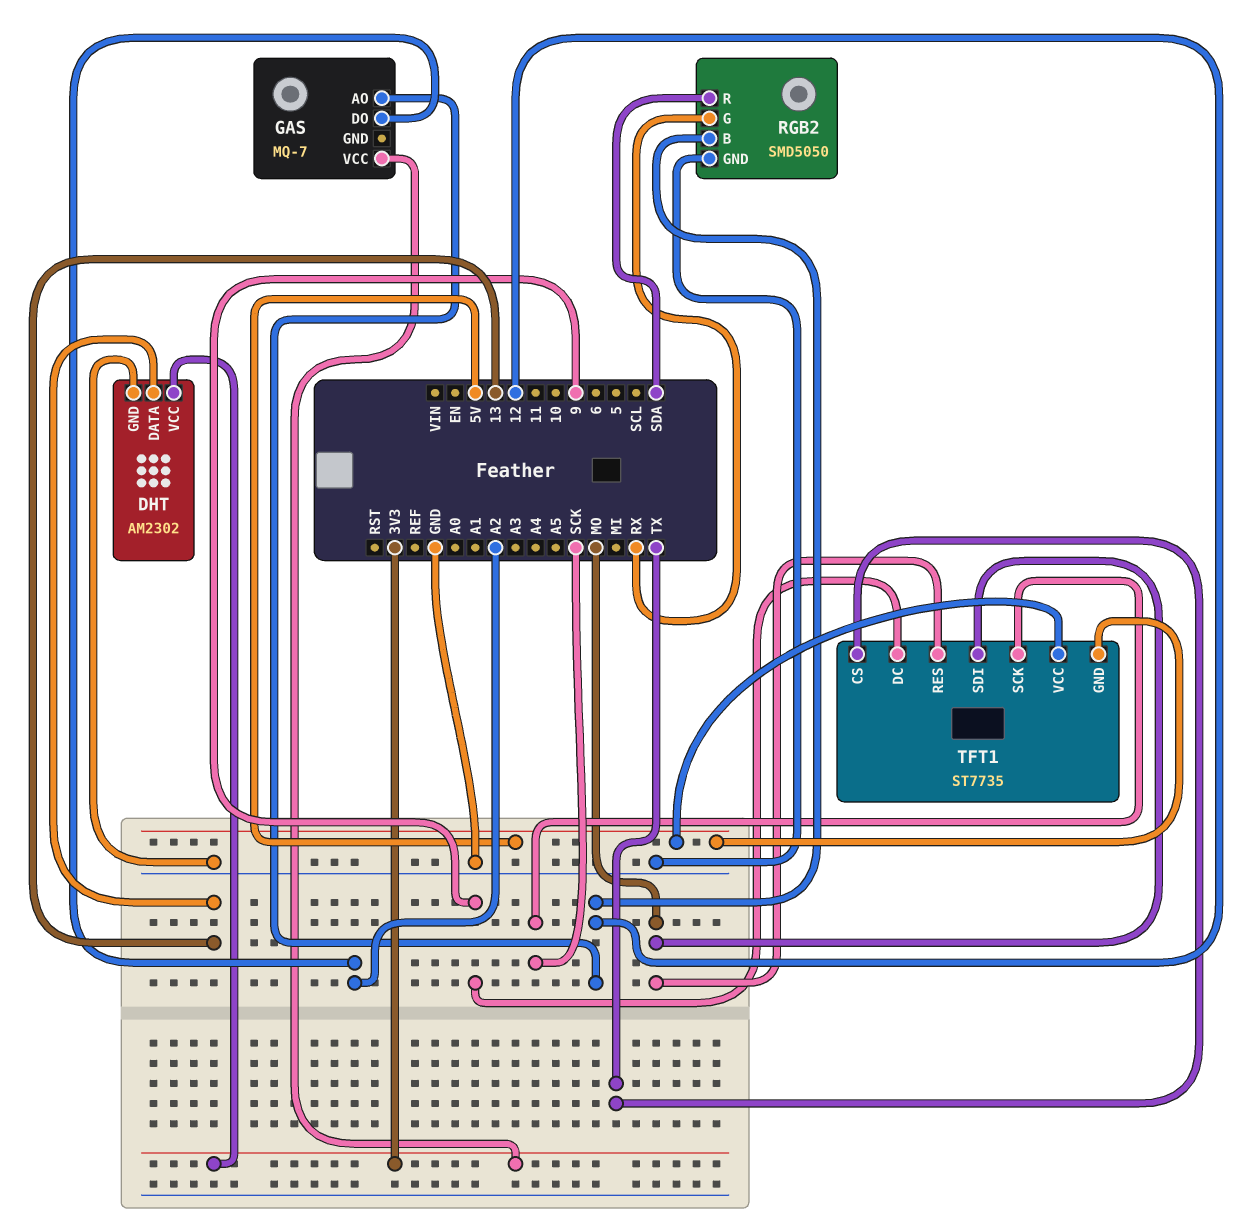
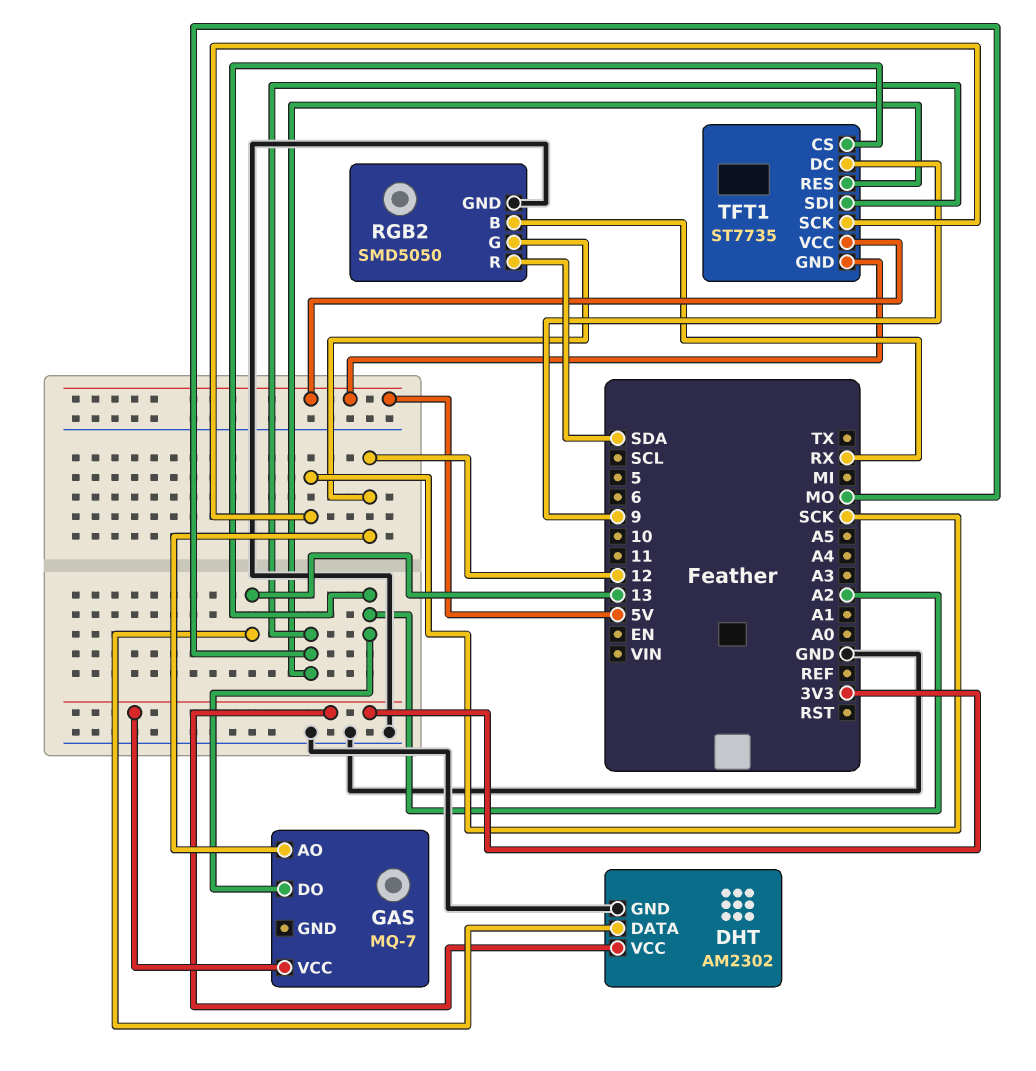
RGB2 pin B: 12 -> RX
RGB2 pin G: RX -> 12
TFT1 pin CS: TX -> A2

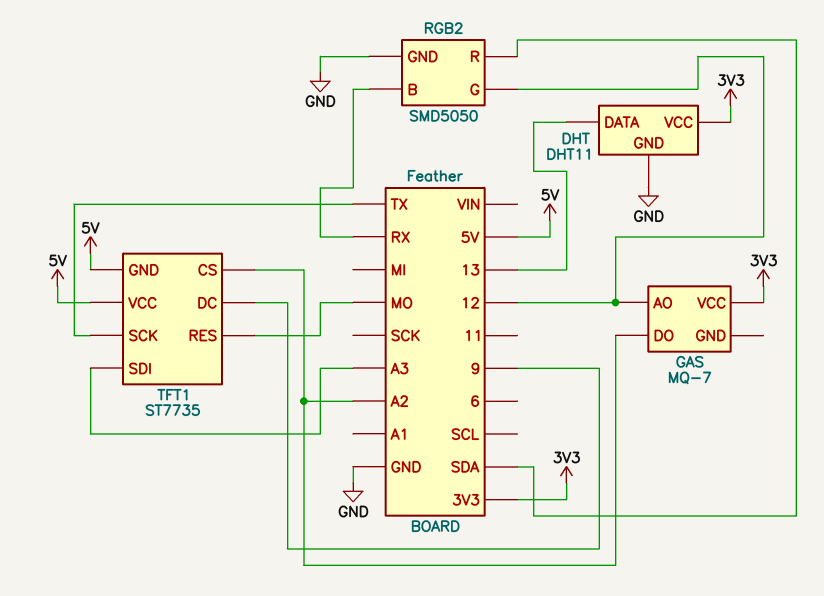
DHT: AM2302 -> DHT11
TFT1 pin SCK: SCK -> TX
TFT1 pin SDI: MO -> A3

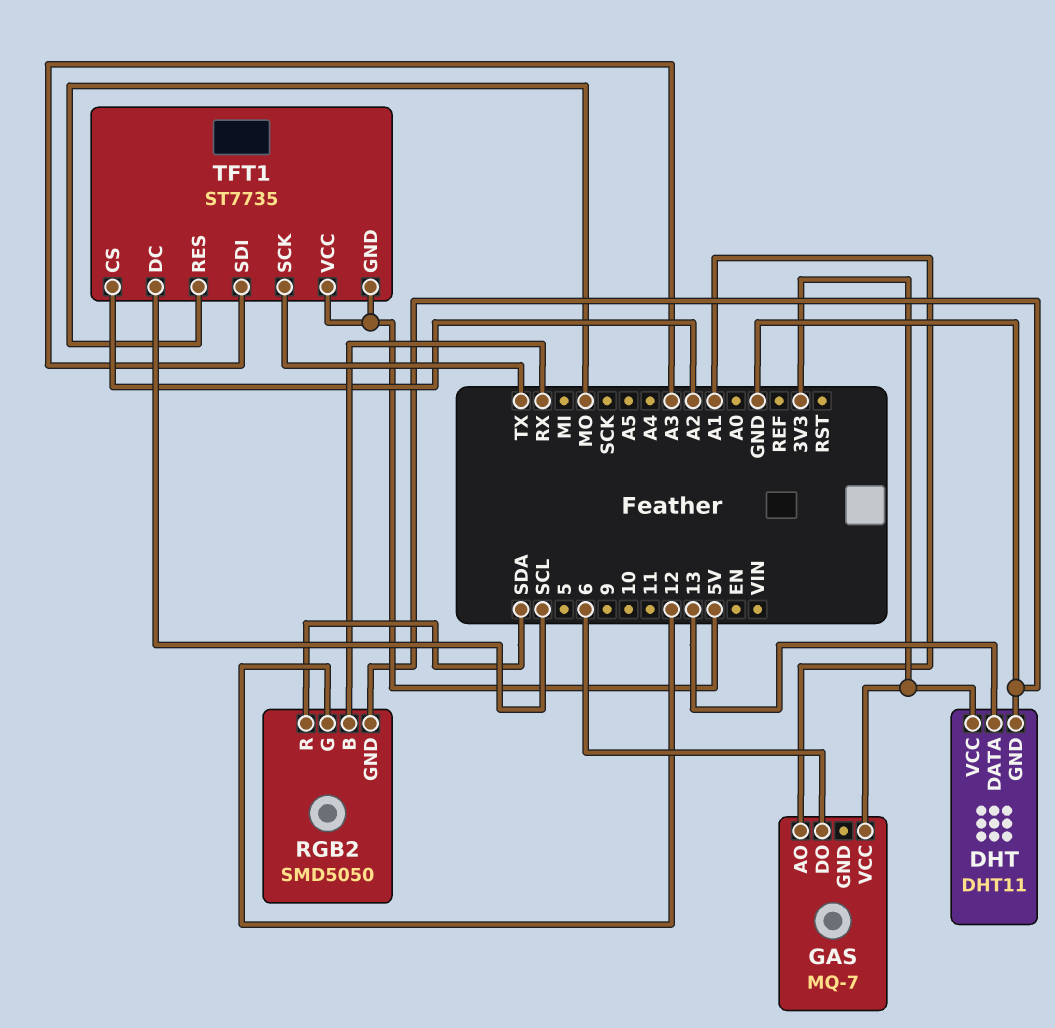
GAS pin AO: 12 -> A1
GAS pin DO: A2 -> 6
TFT1 pin DC: 9 -> SCL

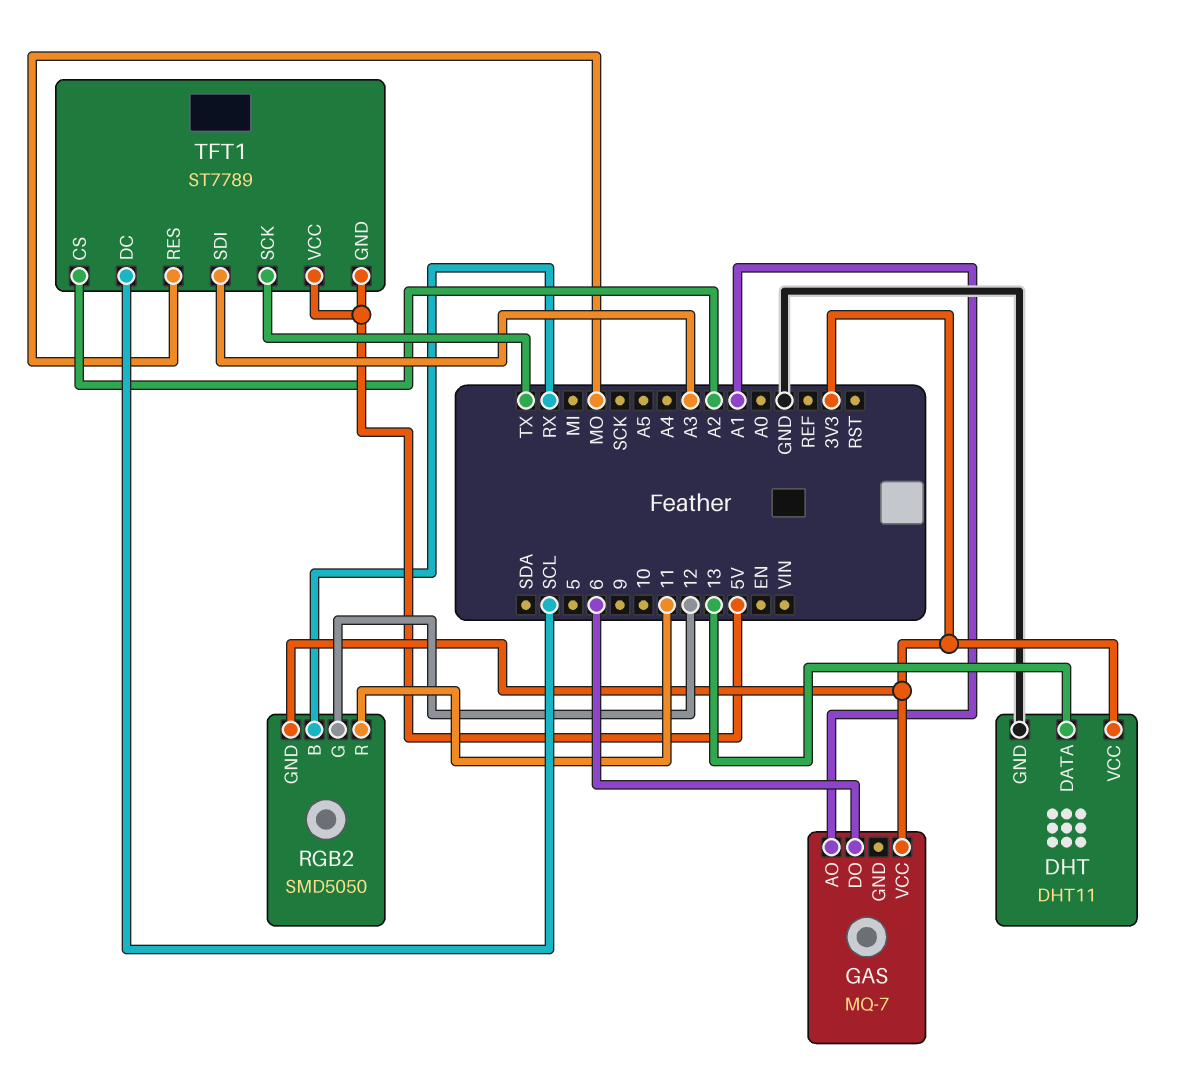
RGB2 pin GND: GND -> 3V3
RGB2 pin R: SDA -> 11
TFT1: ST7735 -> ST7789

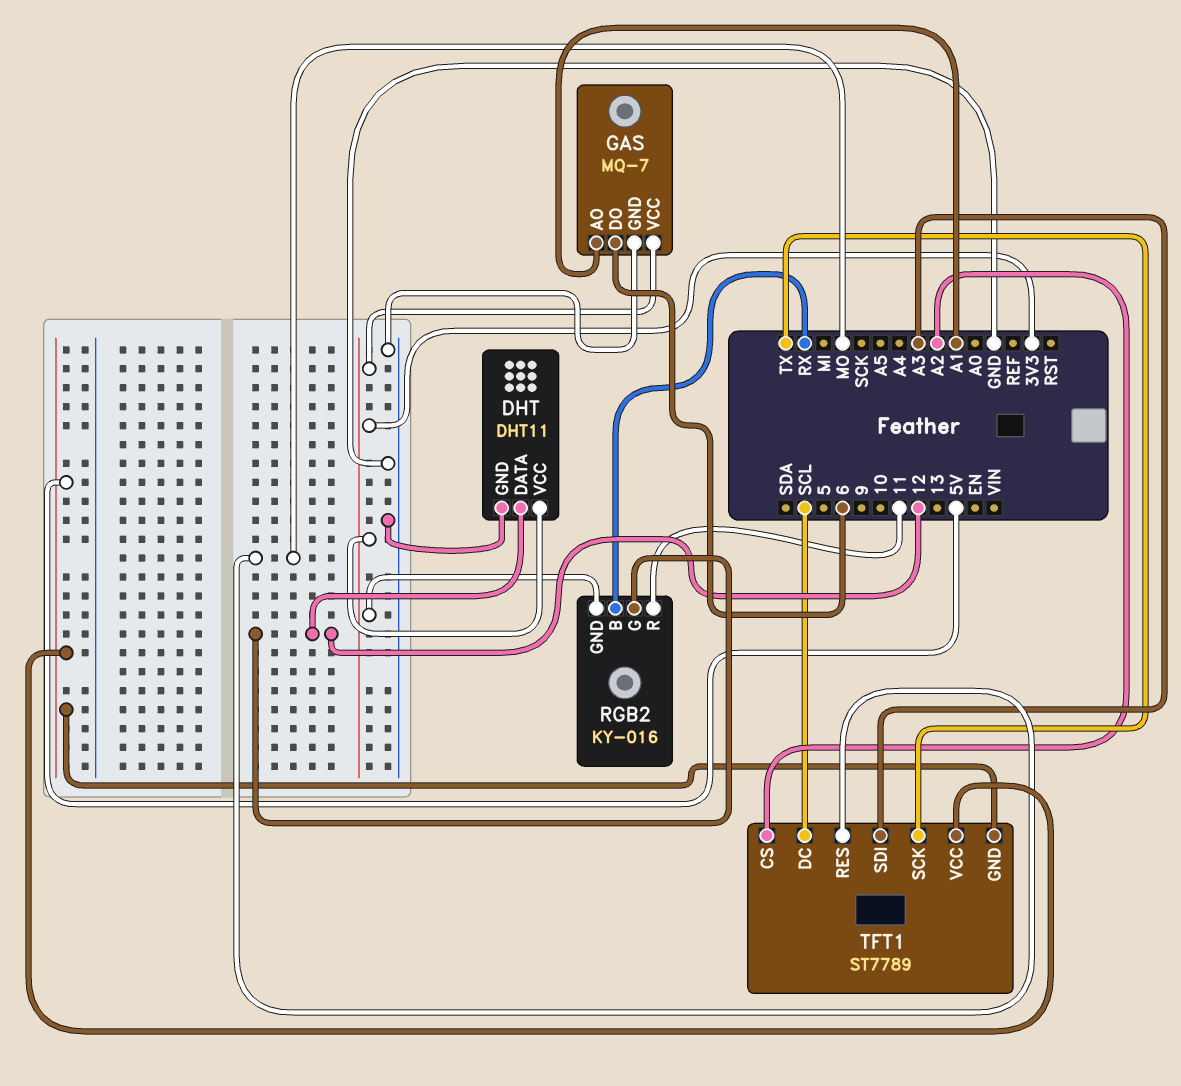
DHT pin DATA: 13 -> 12
GAS pin GND: none -> GND
RGB2: SMD5050 -> KY-016

